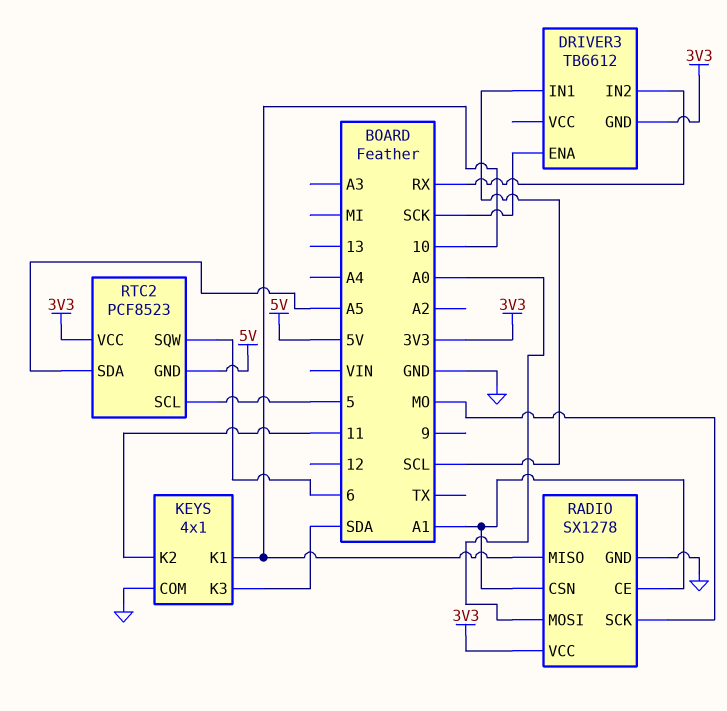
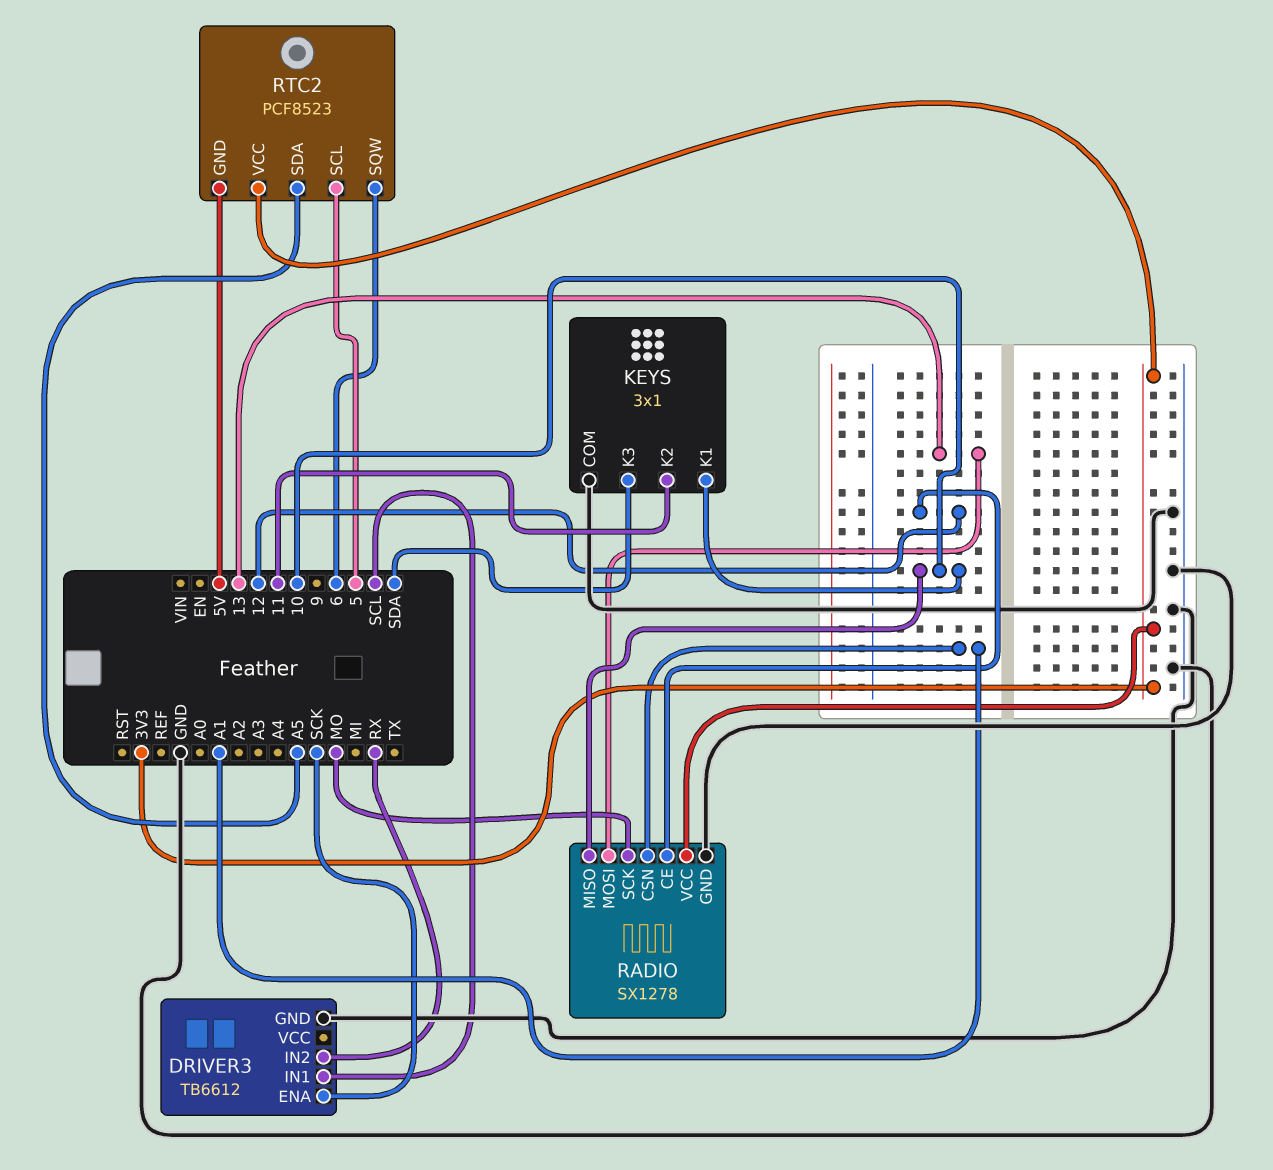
DRIVER3 pin GND: 3V3 -> GND
KEYS: 4x1 -> 3x1
RADIO pin CE: A1 -> 12
RADIO pin MOSI: A0 -> 13

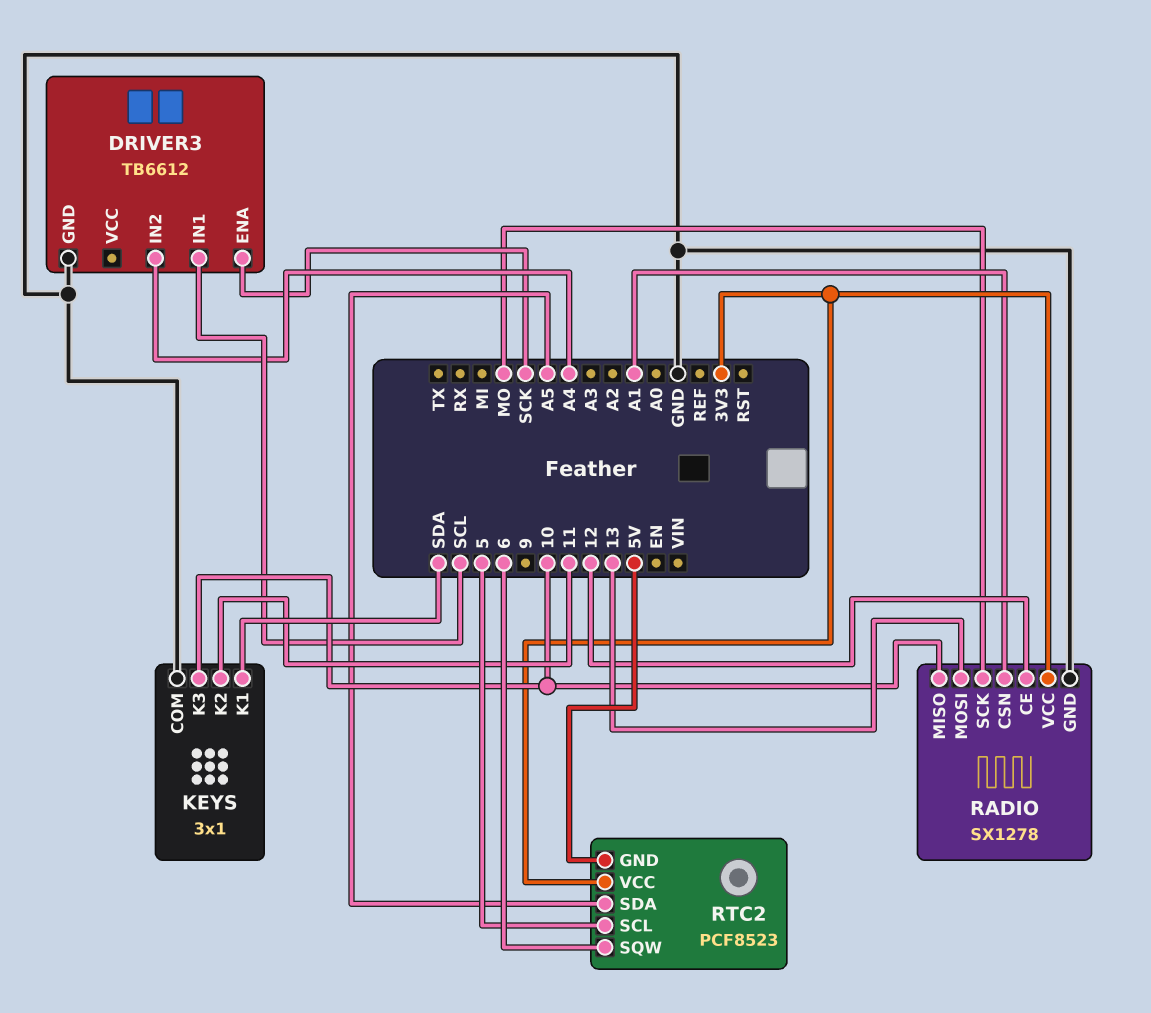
DRIVER3 pin IN2: RX -> A4
KEYS pin K1: 10 -> SDA
KEYS pin K3: SDA -> 10

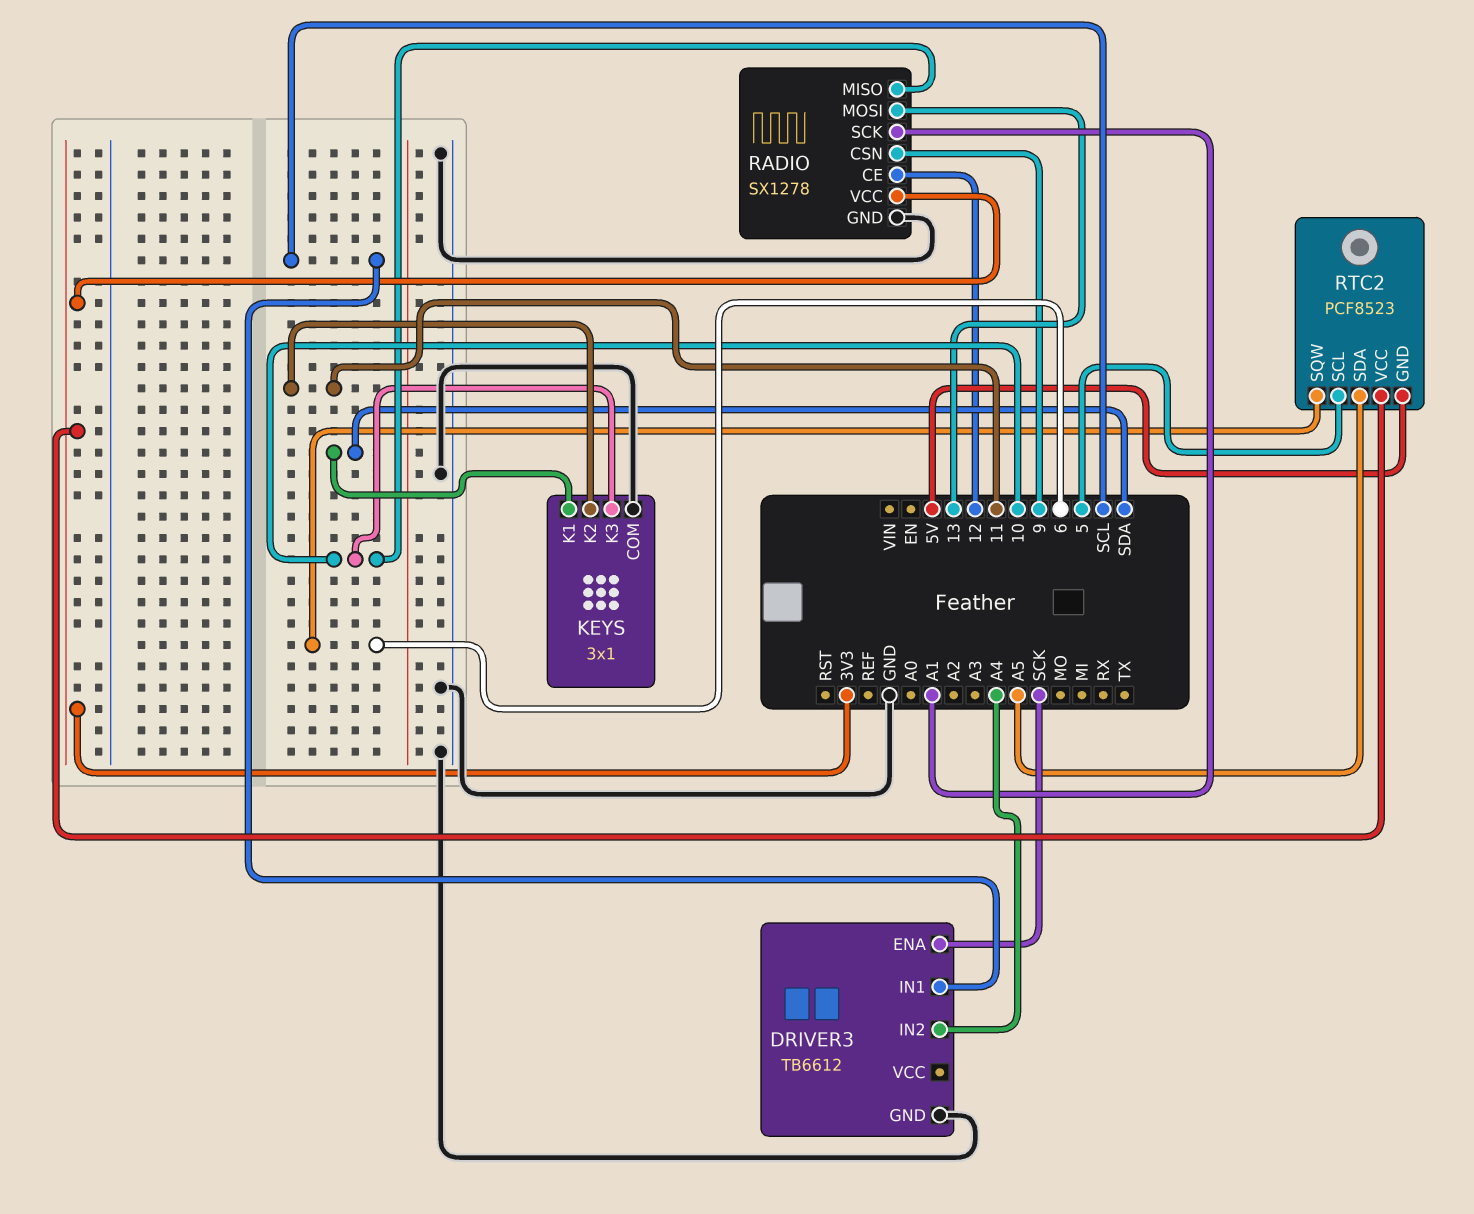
RADIO pin CSN: A1 -> 9
RADIO pin SCK: MO -> A1

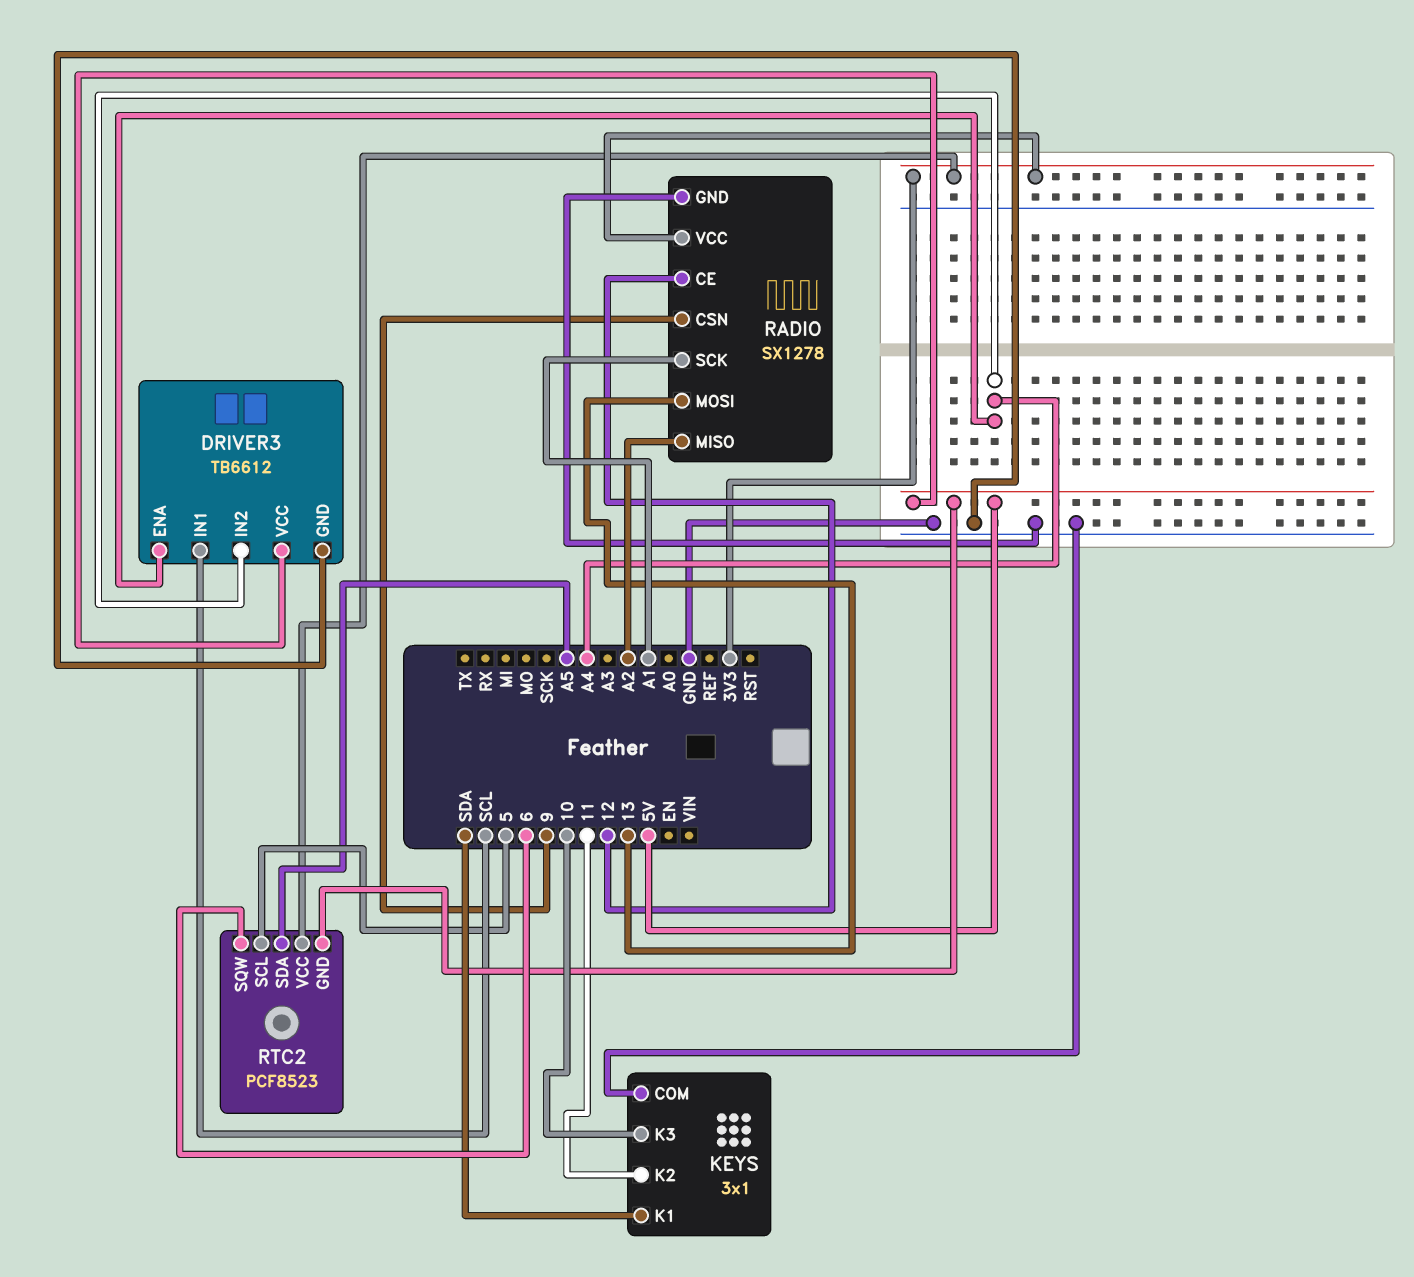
DRIVER3 pin ENA: SCK -> A4
DRIVER3 pin VCC: none -> 5V
RADIO pin MISO: 10 -> A2

